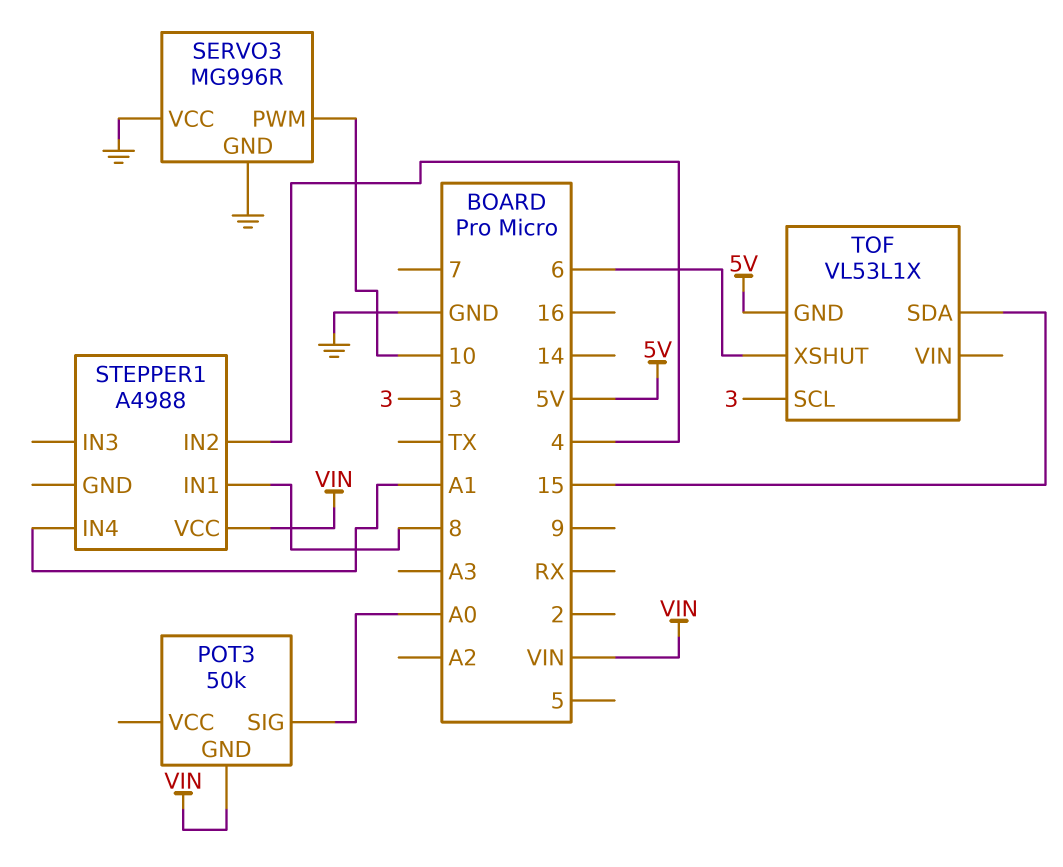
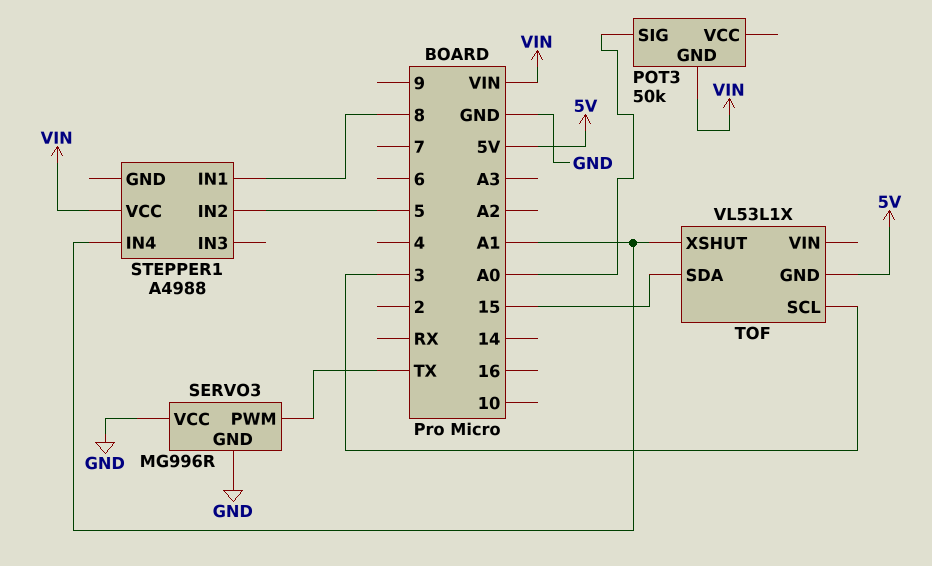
SERVO3 pin PWM: 10 -> TX
STEPPER1 pin IN2: 4 -> 5
TOF pin XSHUT: 6 -> A1

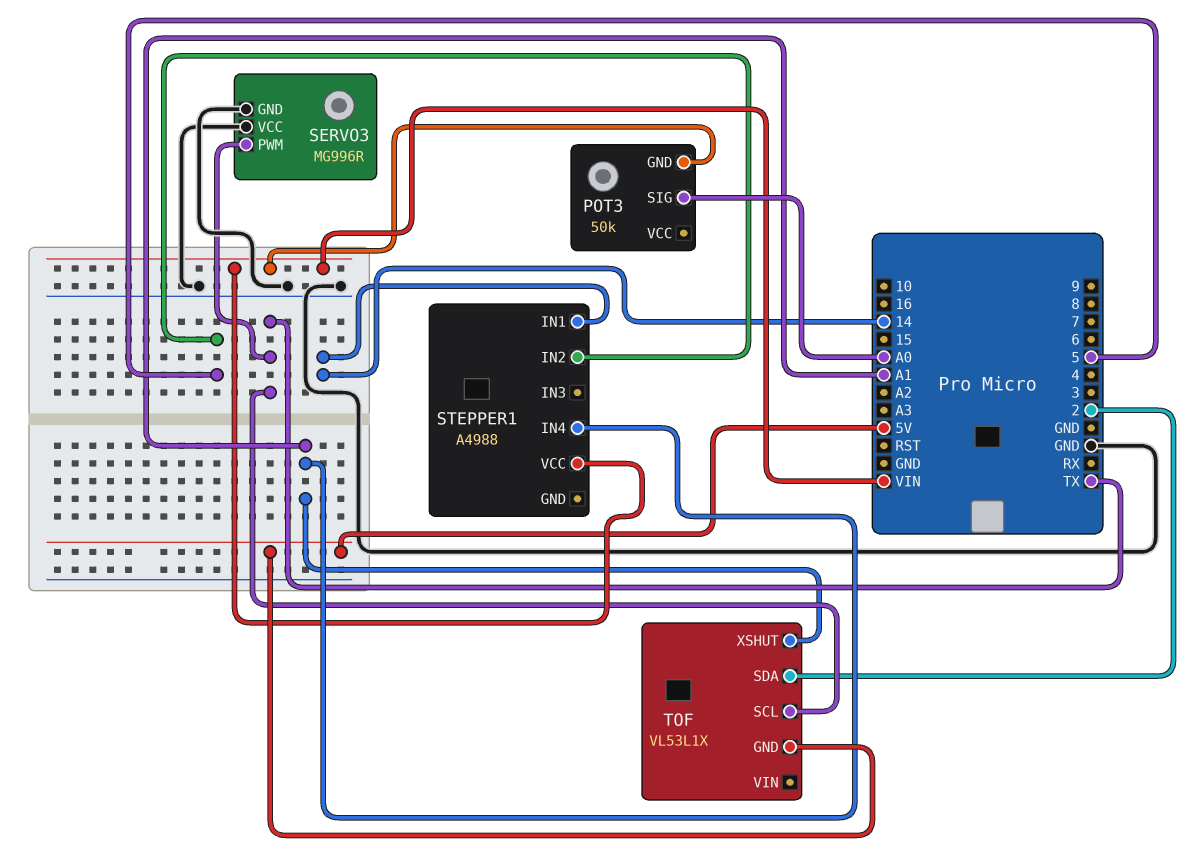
STEPPER1 pin IN1: 8 -> 14
TOF pin SCL: 3 -> TX
TOF pin SDA: 15 -> 2

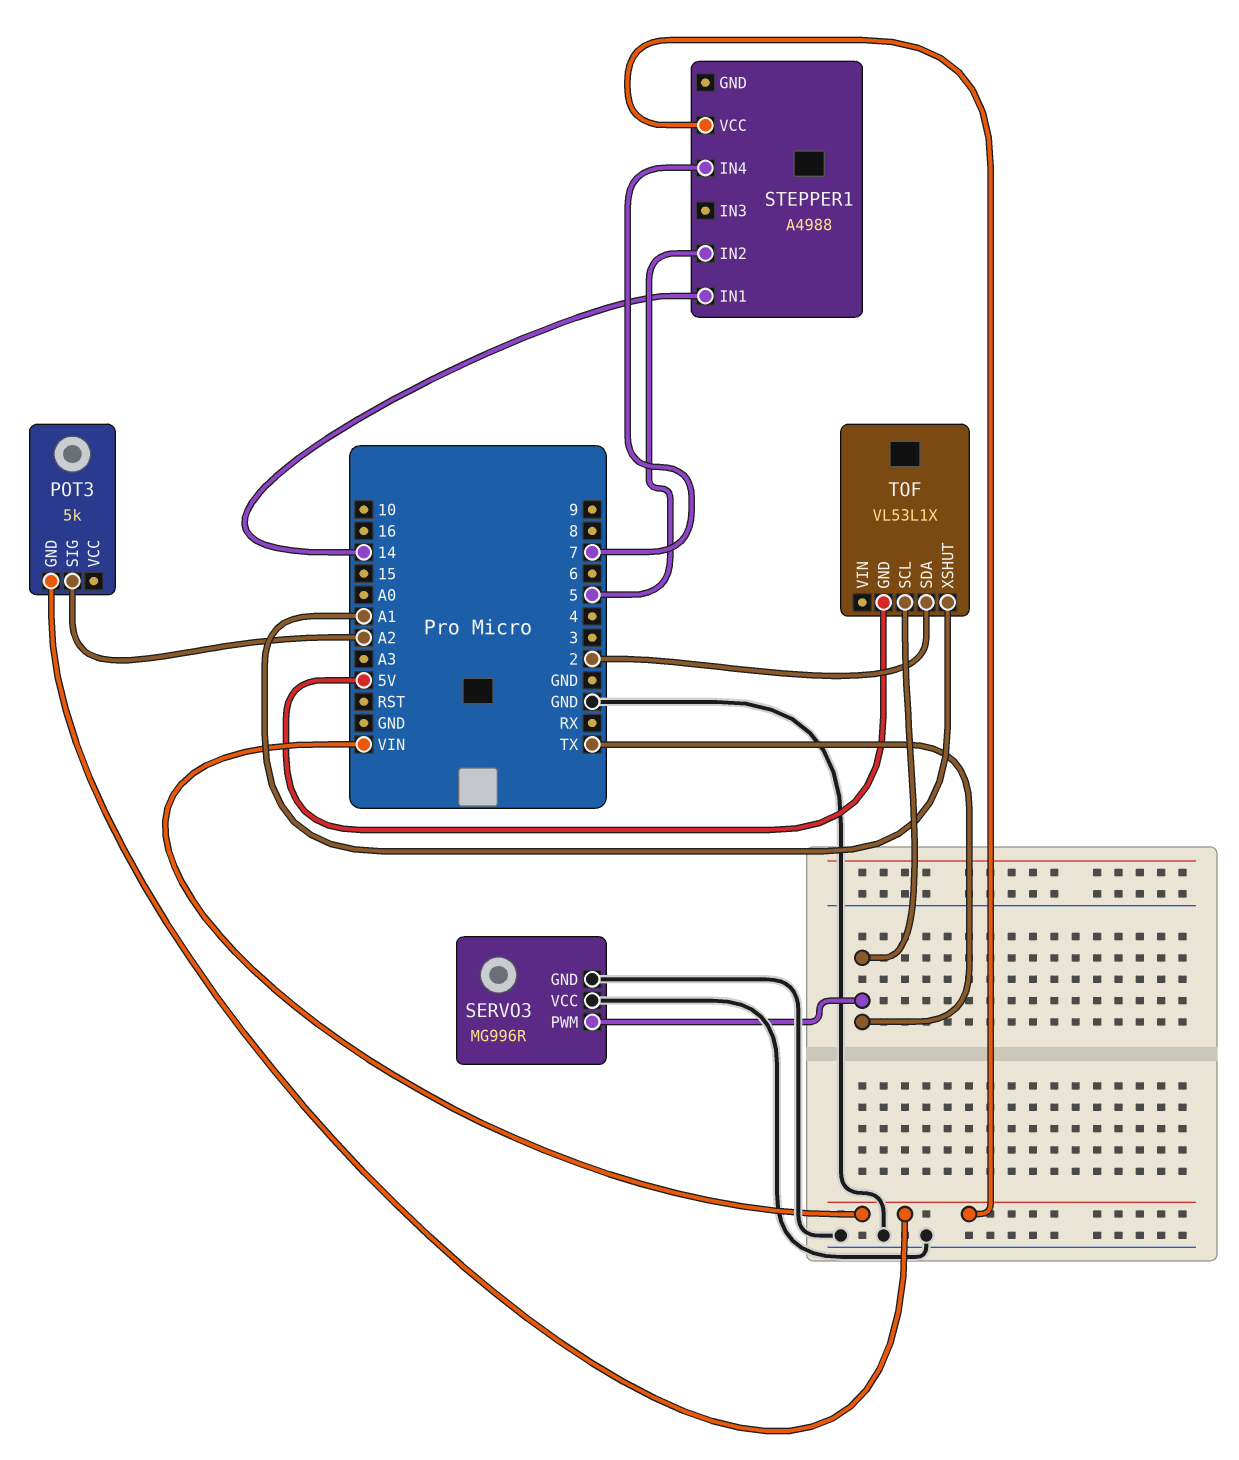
POT3: 50k -> 5k
POT3 pin SIG: A0 -> A2
STEPPER1 pin IN4: A1 -> 7

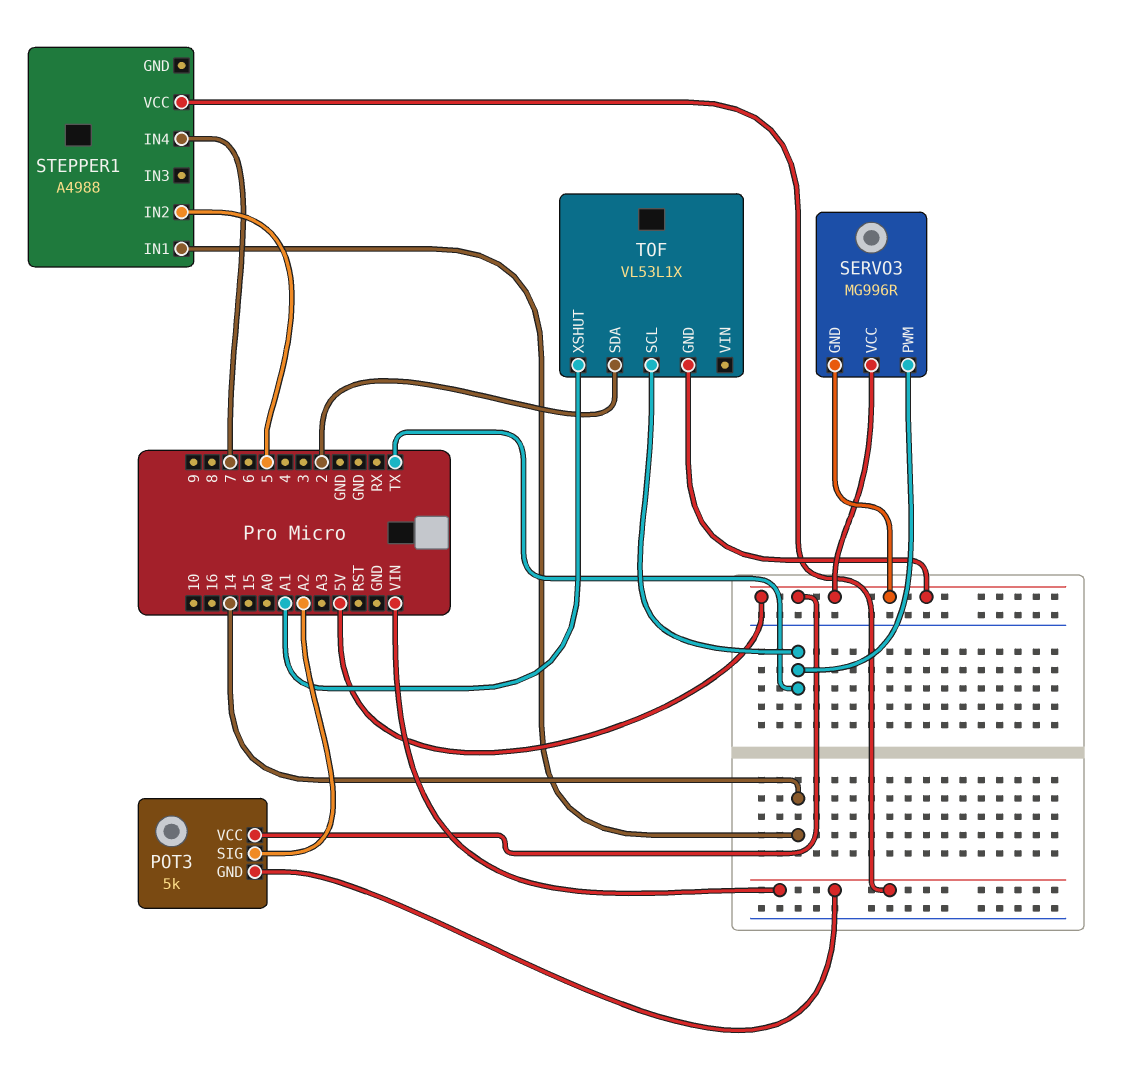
POT3 pin VCC: none -> 5V
SERVO3 pin GND: GND -> 5V
SERVO3 pin VCC: GND -> 5V

